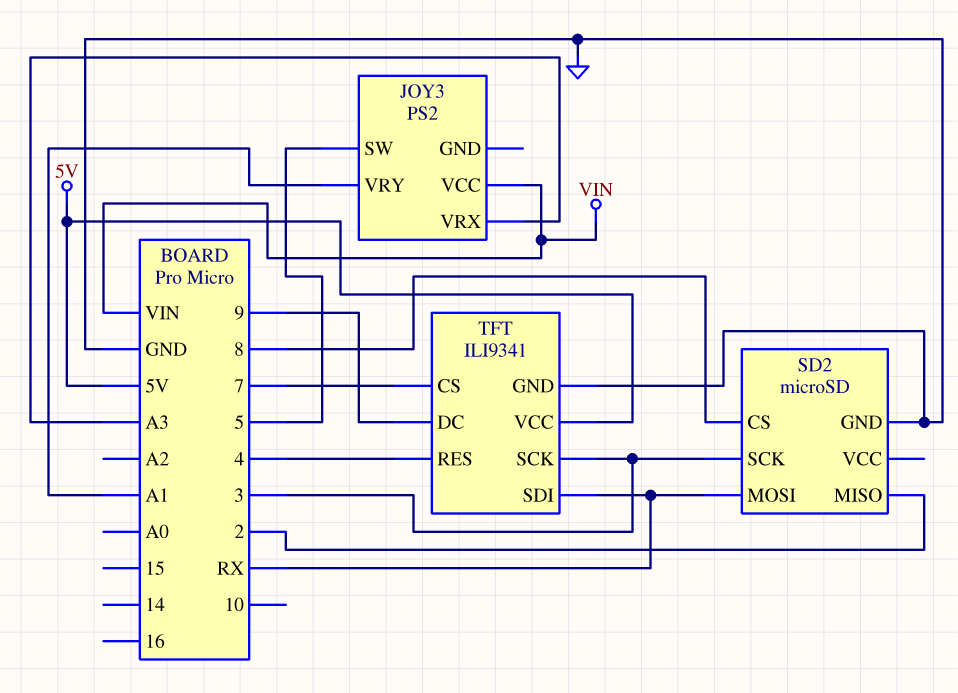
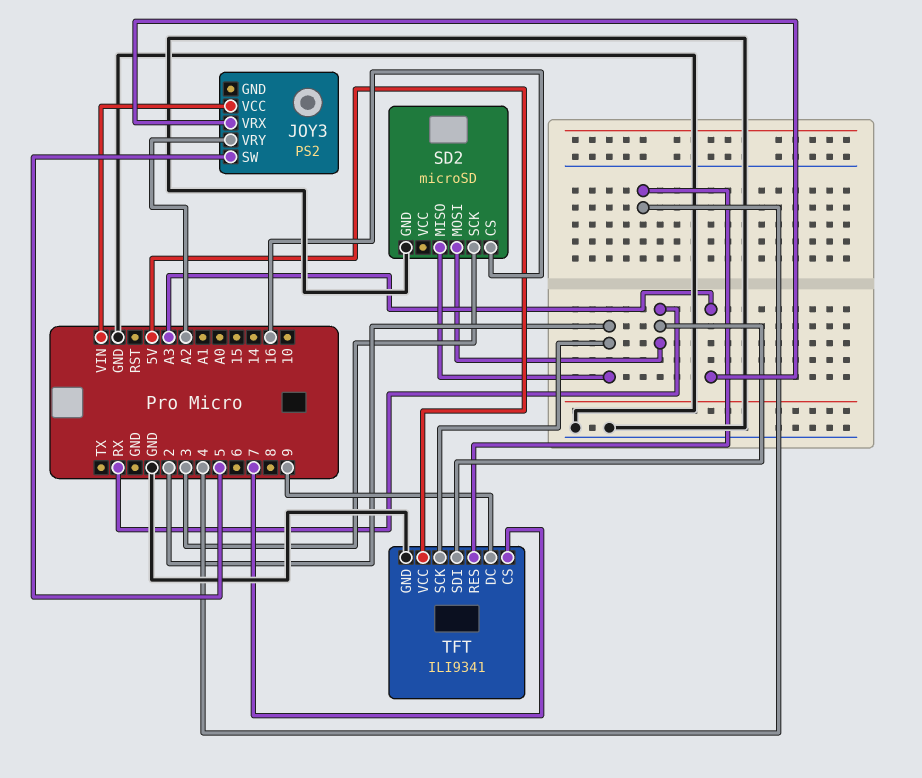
JOY3 pin VRY: A1 -> A2
SD2 pin CS: 8 -> 16
TFT pin SCK: 3 -> 2

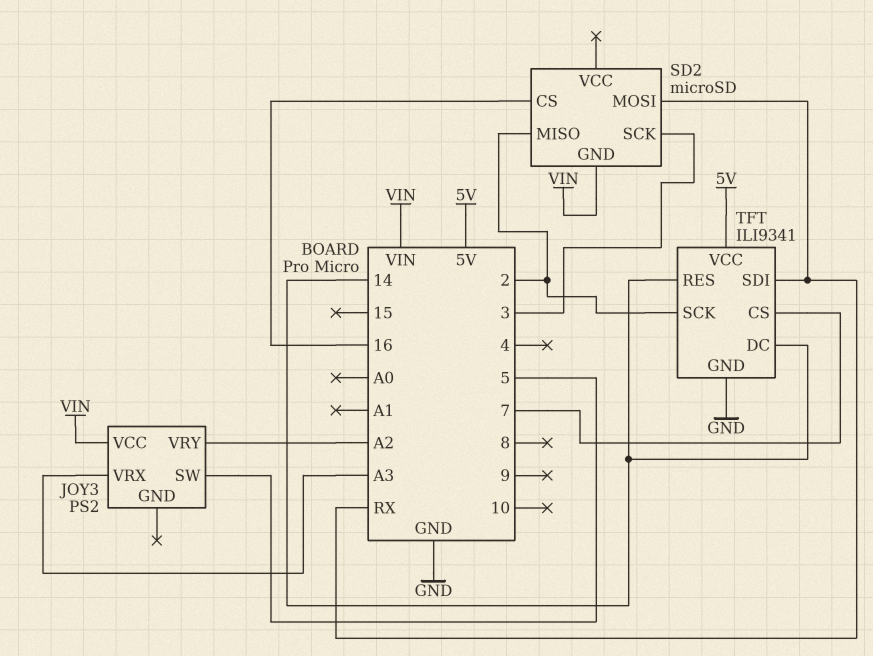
SD2 pin GND: GND -> VIN
TFT pin DC: 9 -> 14
TFT pin RES: 4 -> 14

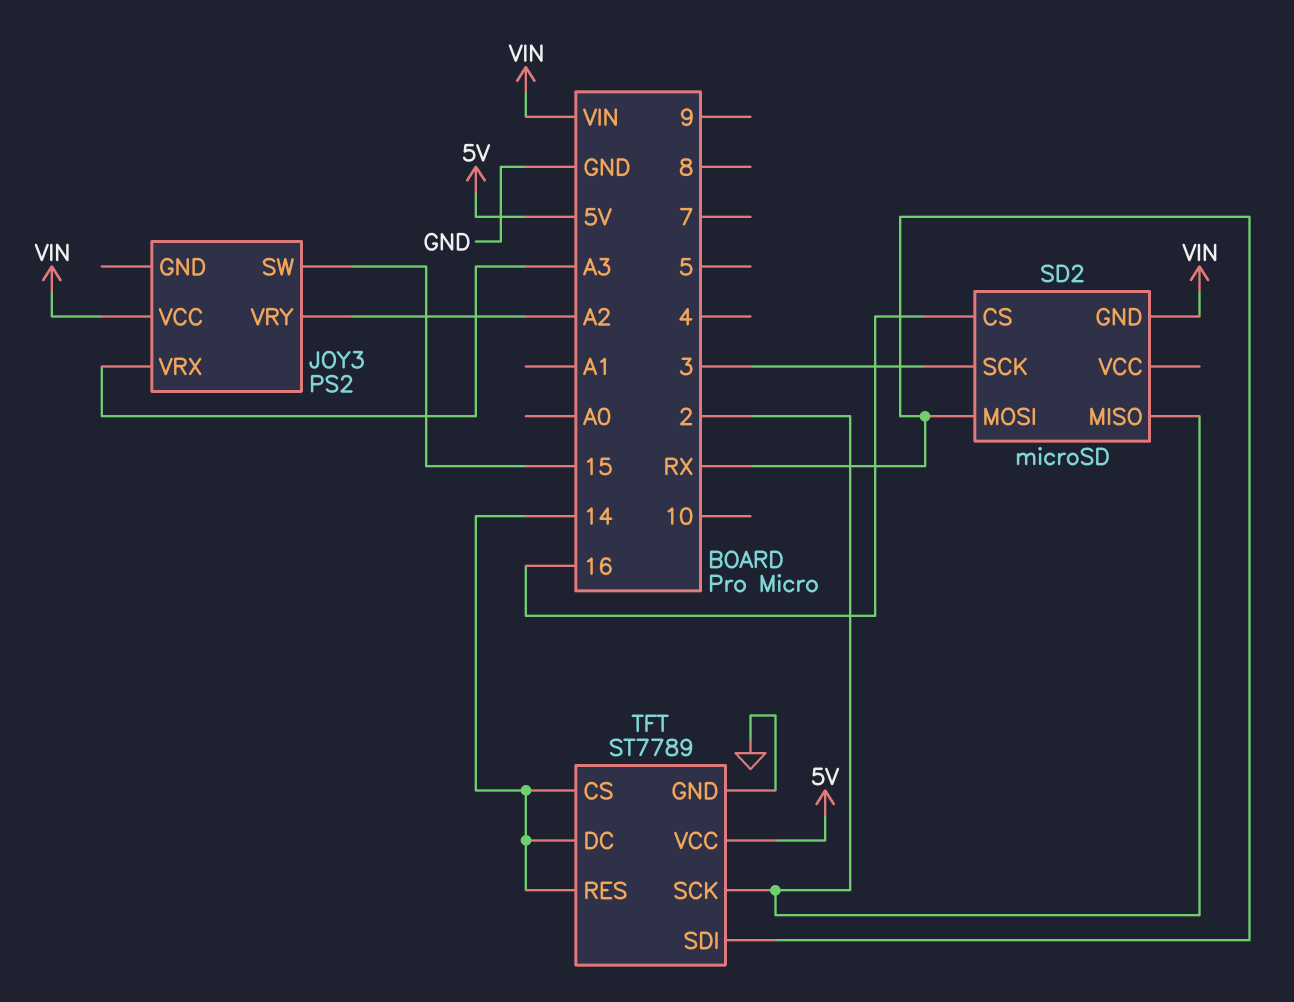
JOY3 pin SW: 5 -> 15
TFT: ILI9341 -> ST7789
TFT pin CS: 7 -> 14

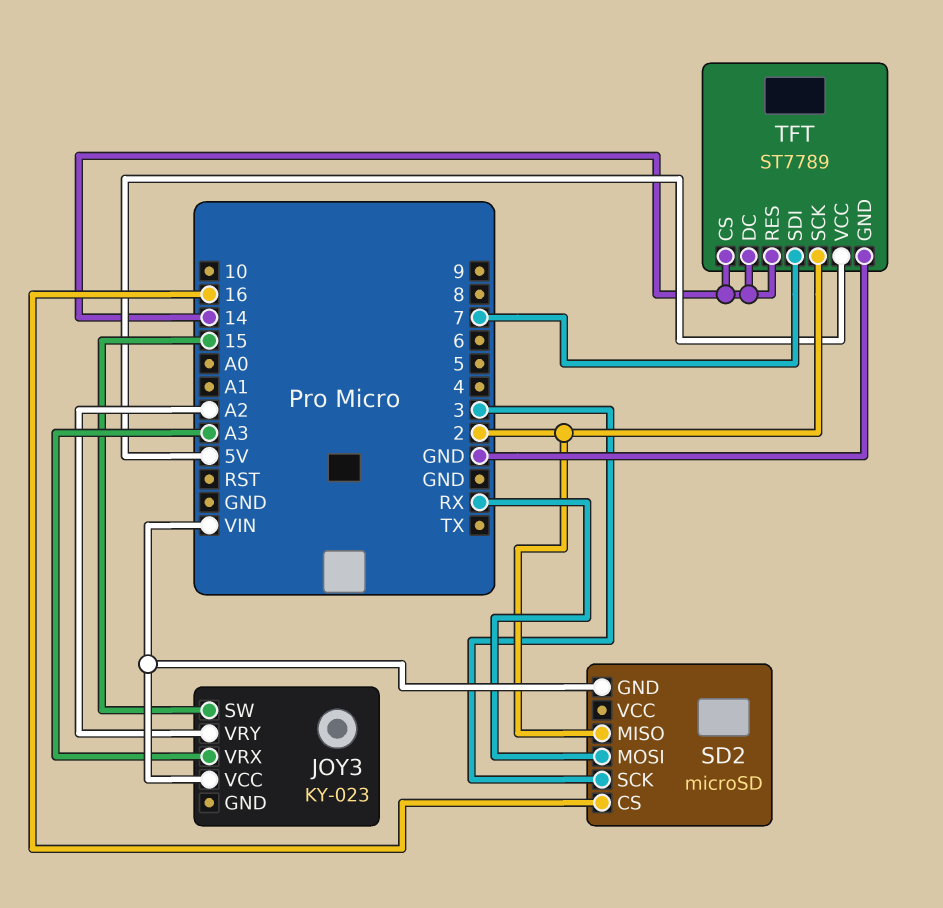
JOY3: PS2 -> KY-023
TFT pin SDI: RX -> 7

